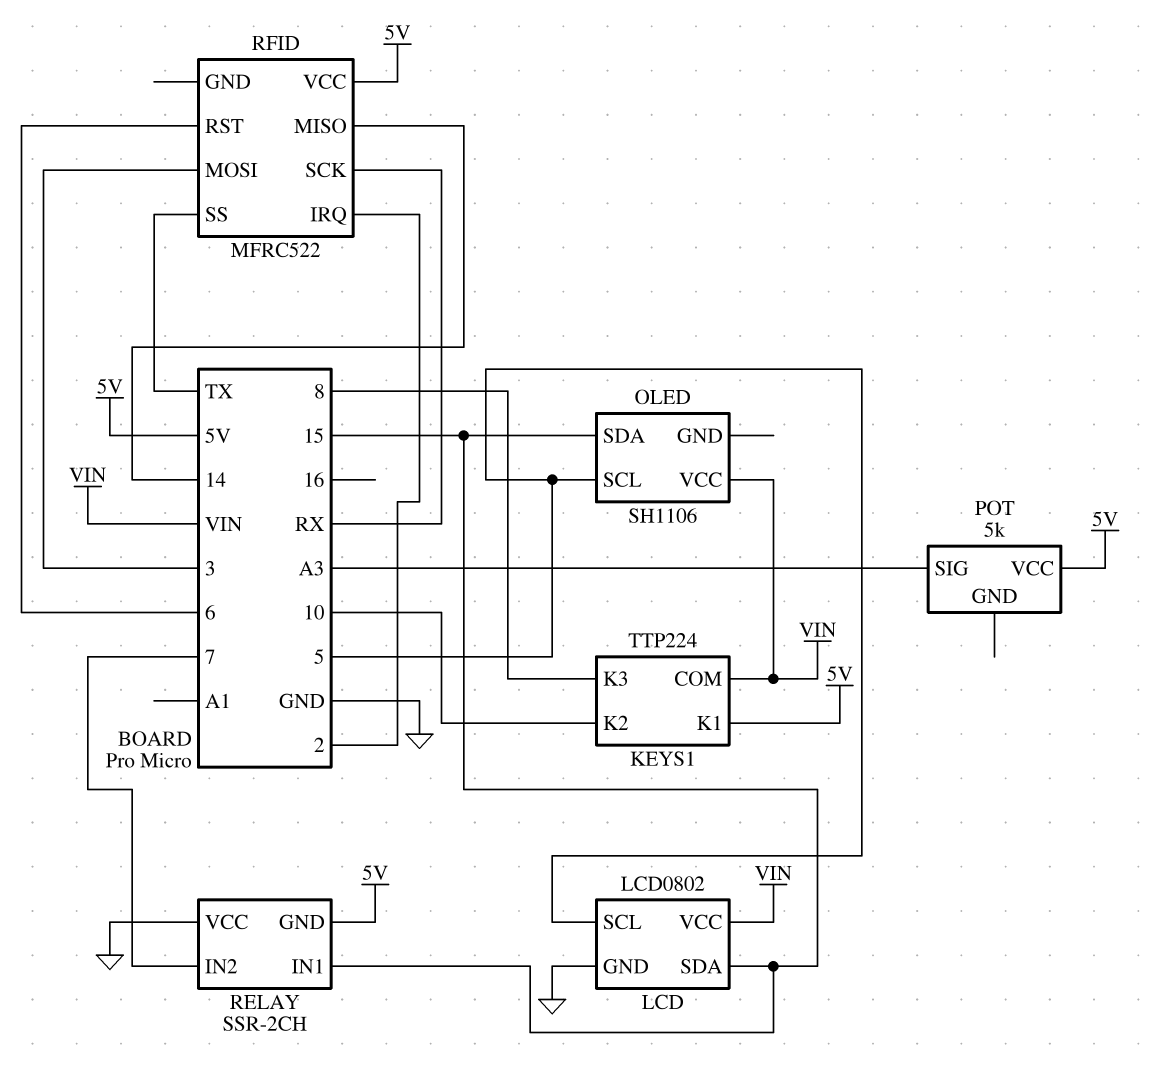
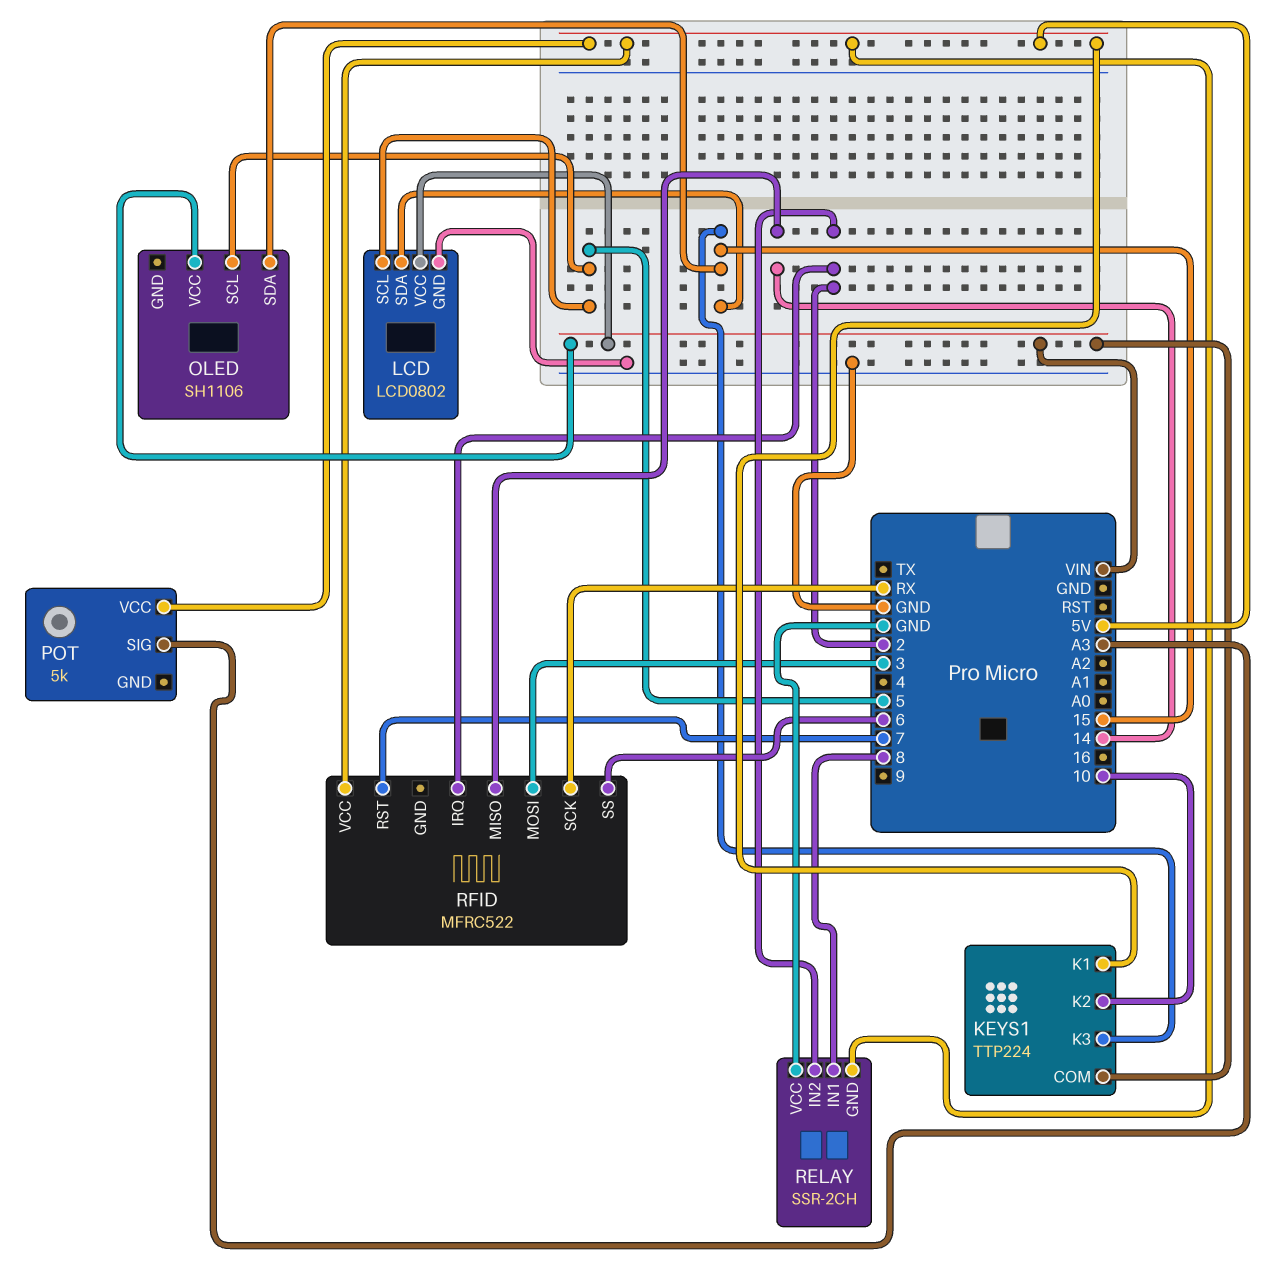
KEYS1 pin K3: 8 -> 15
RELAY pin IN1: 15 -> 8
RELAY pin IN2: 7 -> 2
RFID pin RST: 6 -> 7
RFID pin SS: TX -> 6

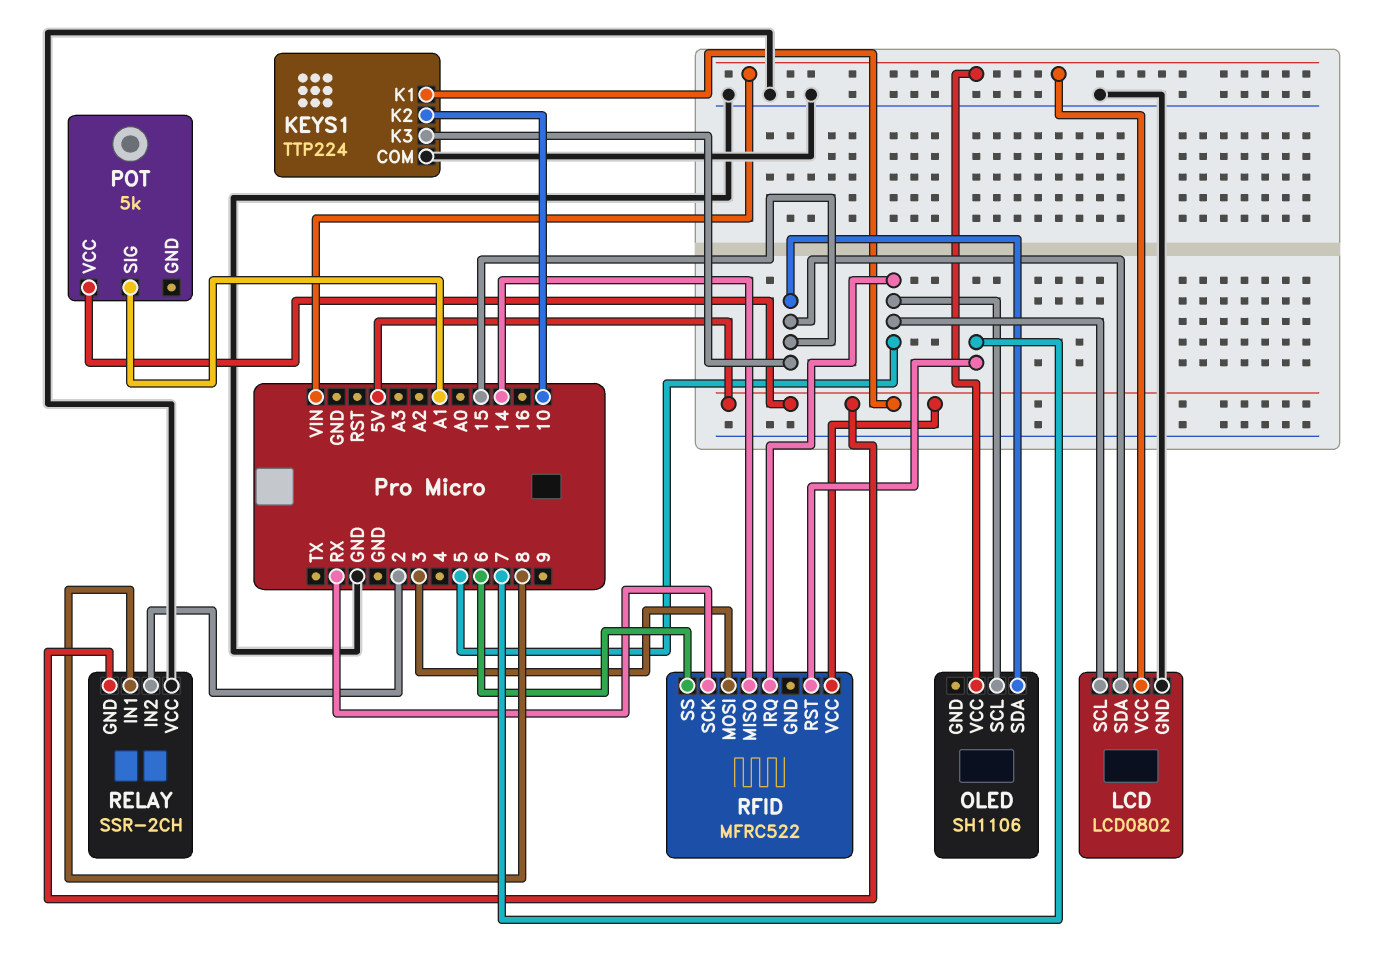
KEYS1 pin COM: VIN -> GND
POT pin SIG: A3 -> A1
RFID pin IRQ: 2 -> 5

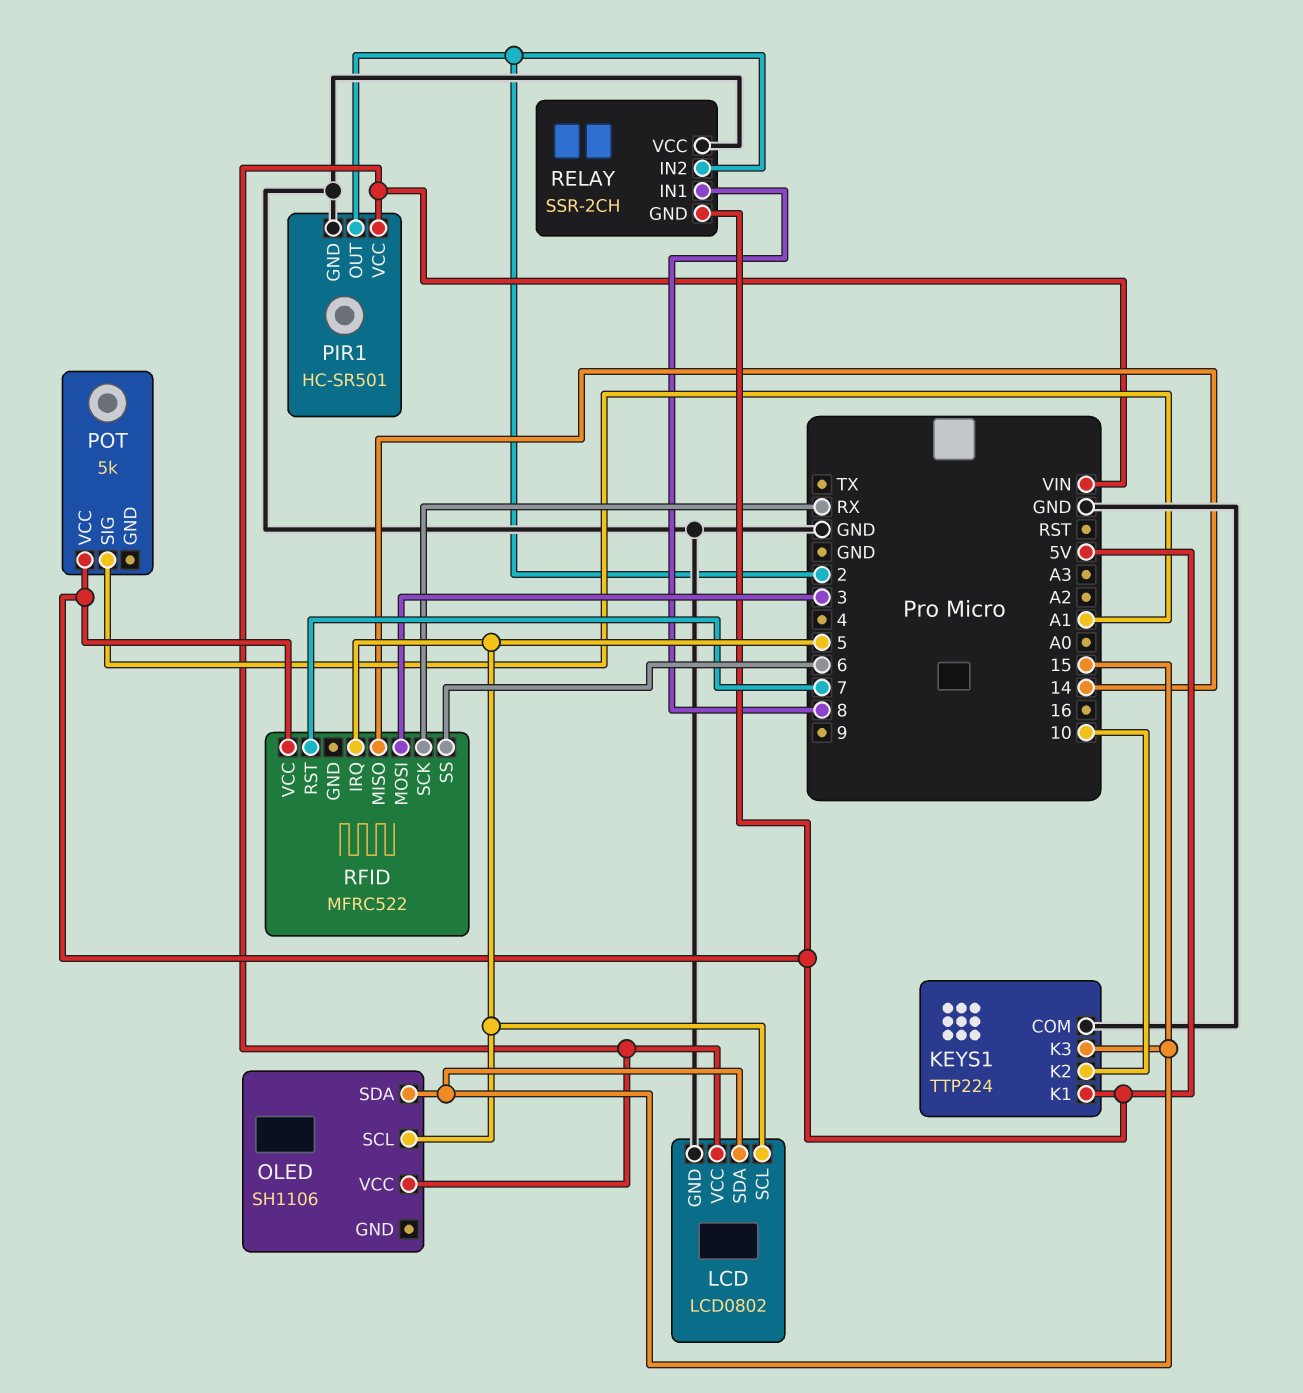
PIR1: none -> HC-SR501
PIR1 pin GND: none -> GND
PIR1 pin OUT: none -> 2
PIR1 pin VCC: none -> VIN

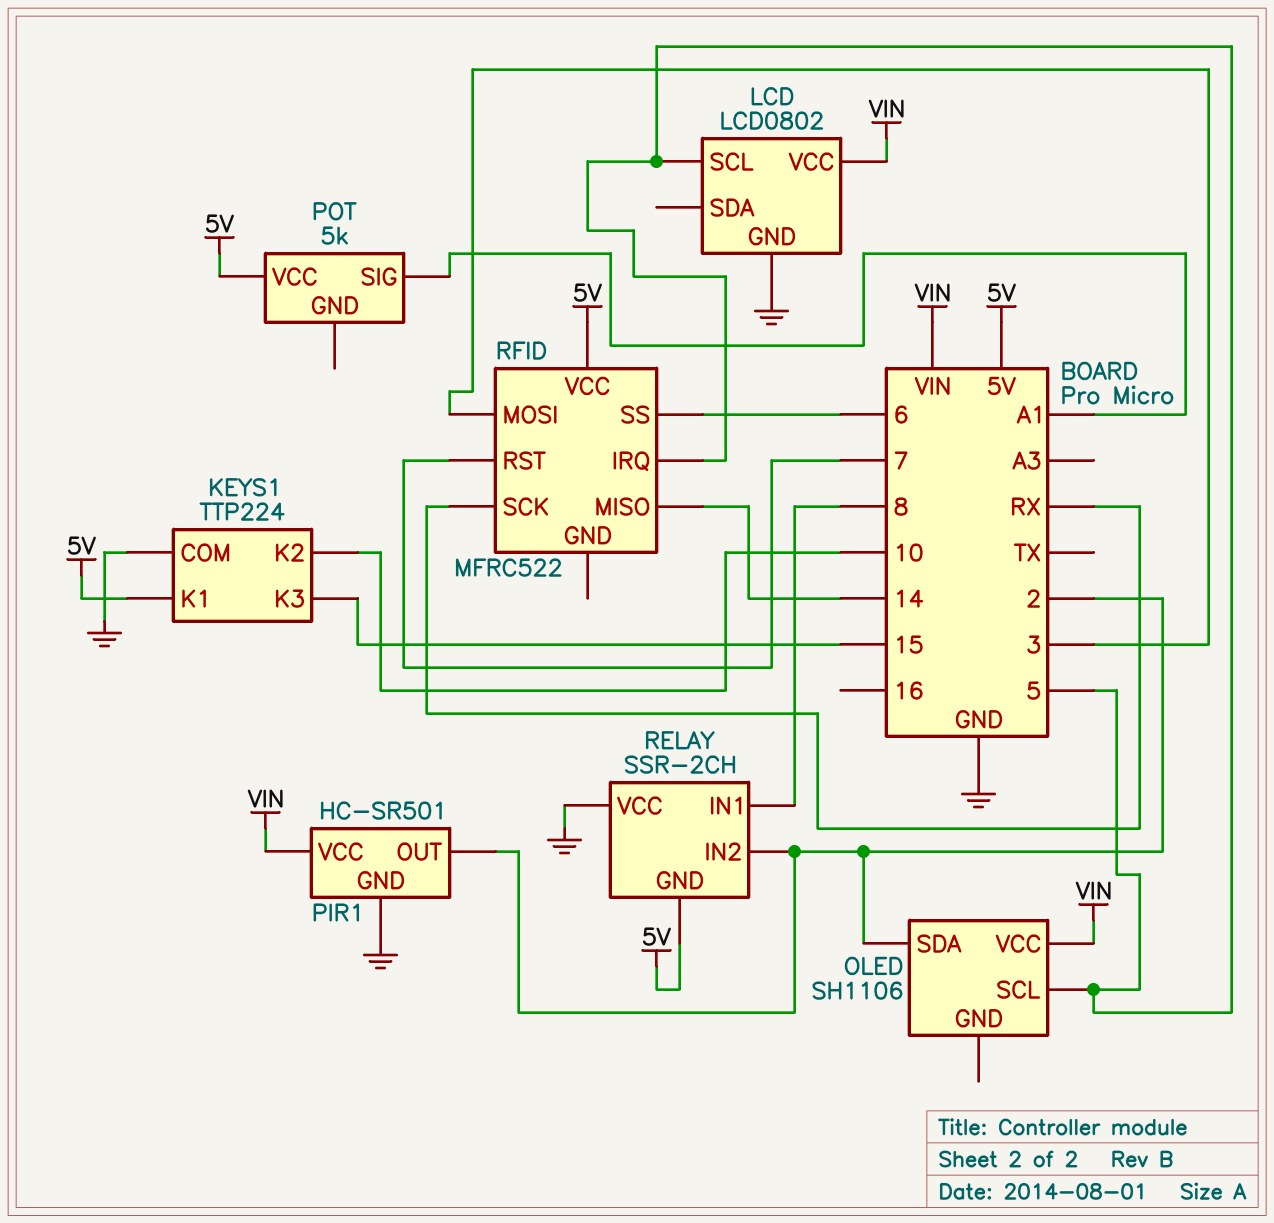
LCD pin SDA: 15 -> none
OLED pin SDA: 15 -> 2

